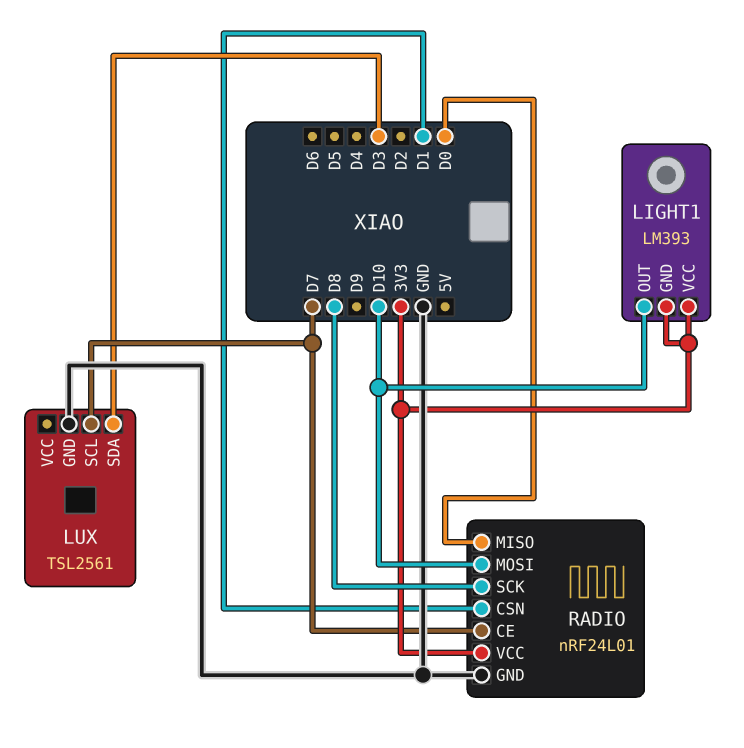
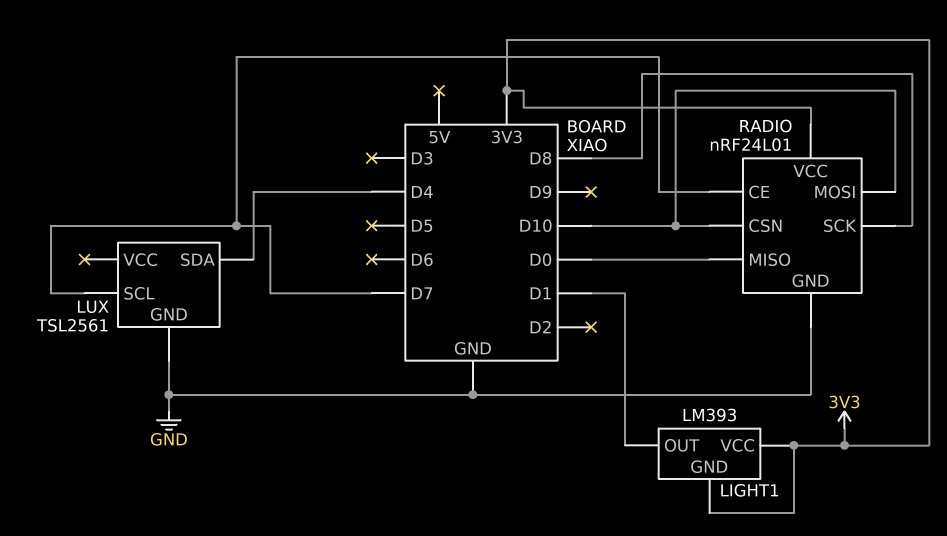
LIGHT1 pin OUT: D10 -> D1
LUX pin SDA: D3 -> D4
RADIO pin CSN: D1 -> D10

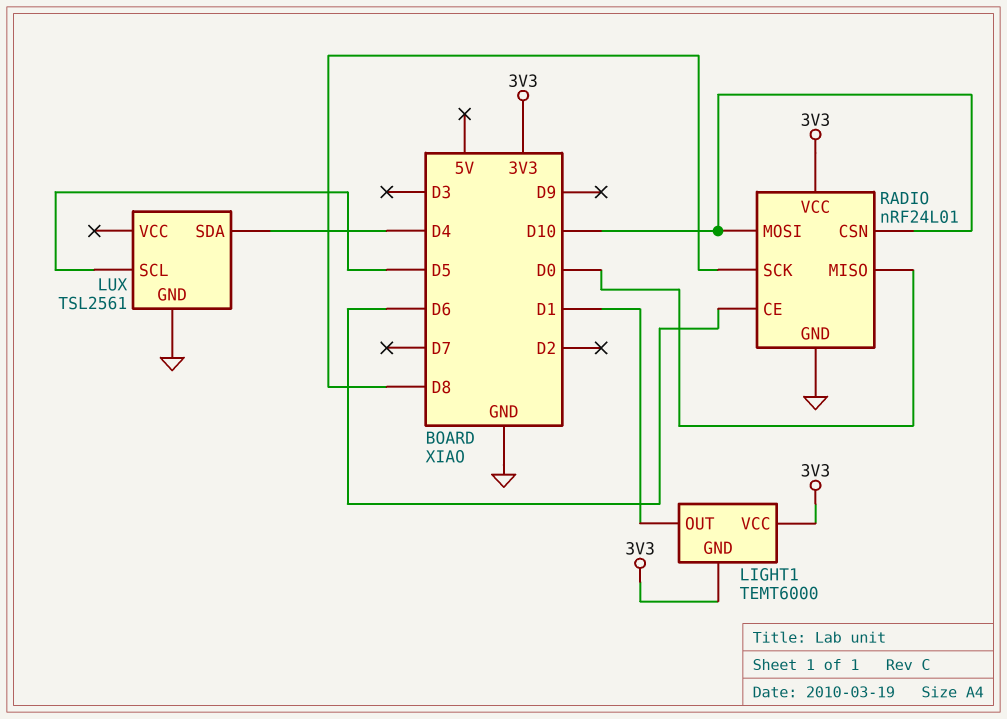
LIGHT1: LM393 -> TEMT6000
LUX pin SCL: D7 -> D5
RADIO pin CE: D7 -> D6

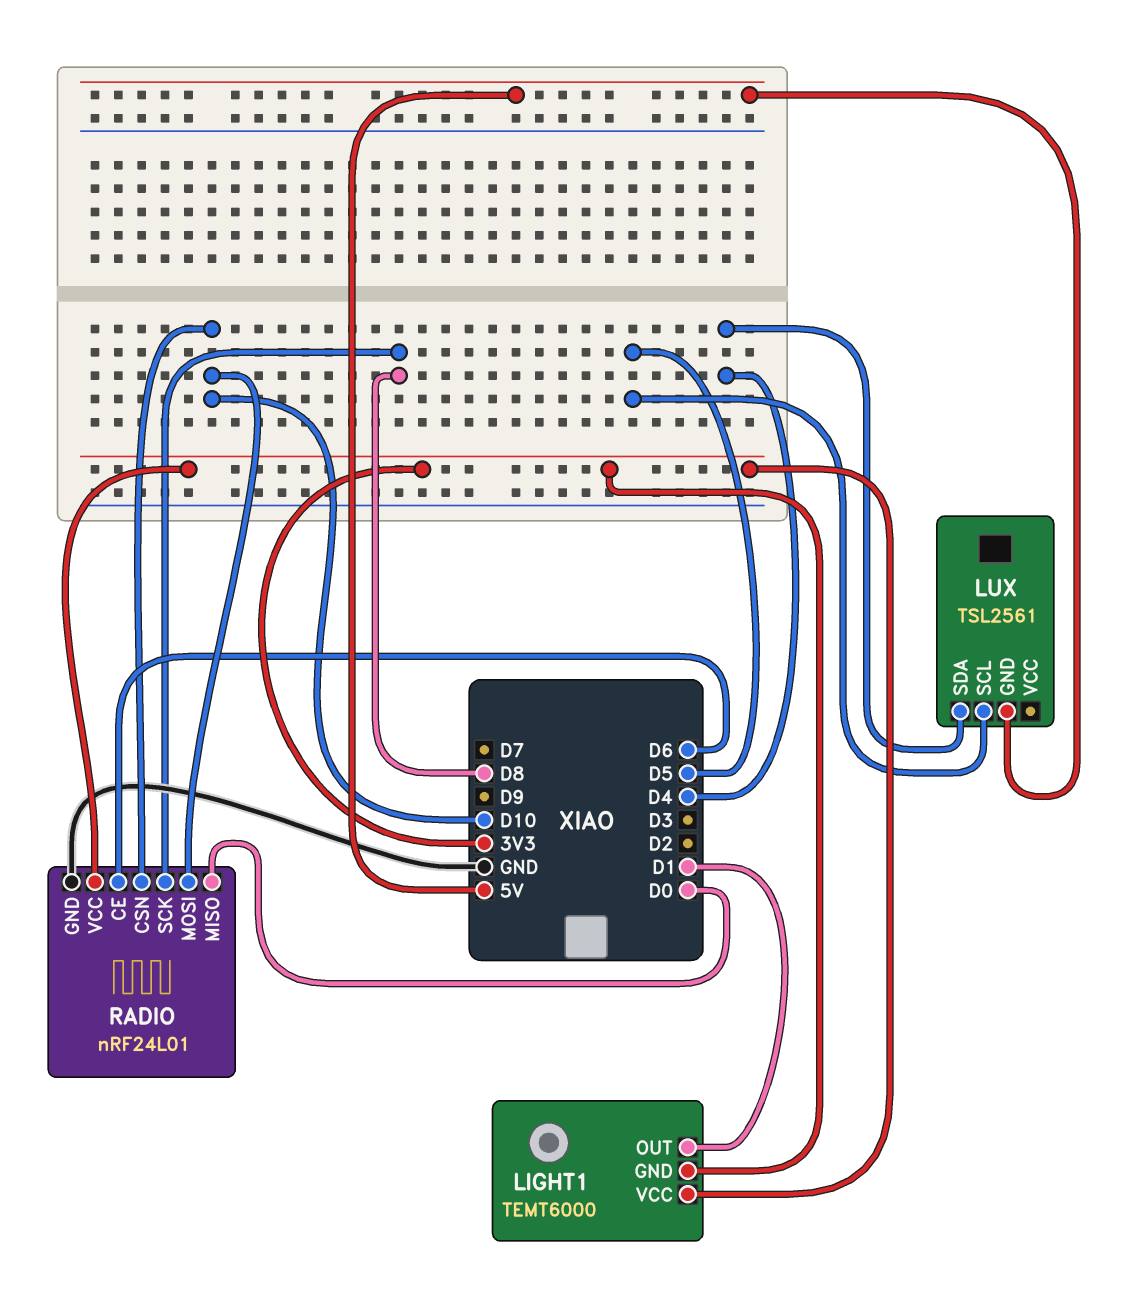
LUX pin GND: GND -> 5V

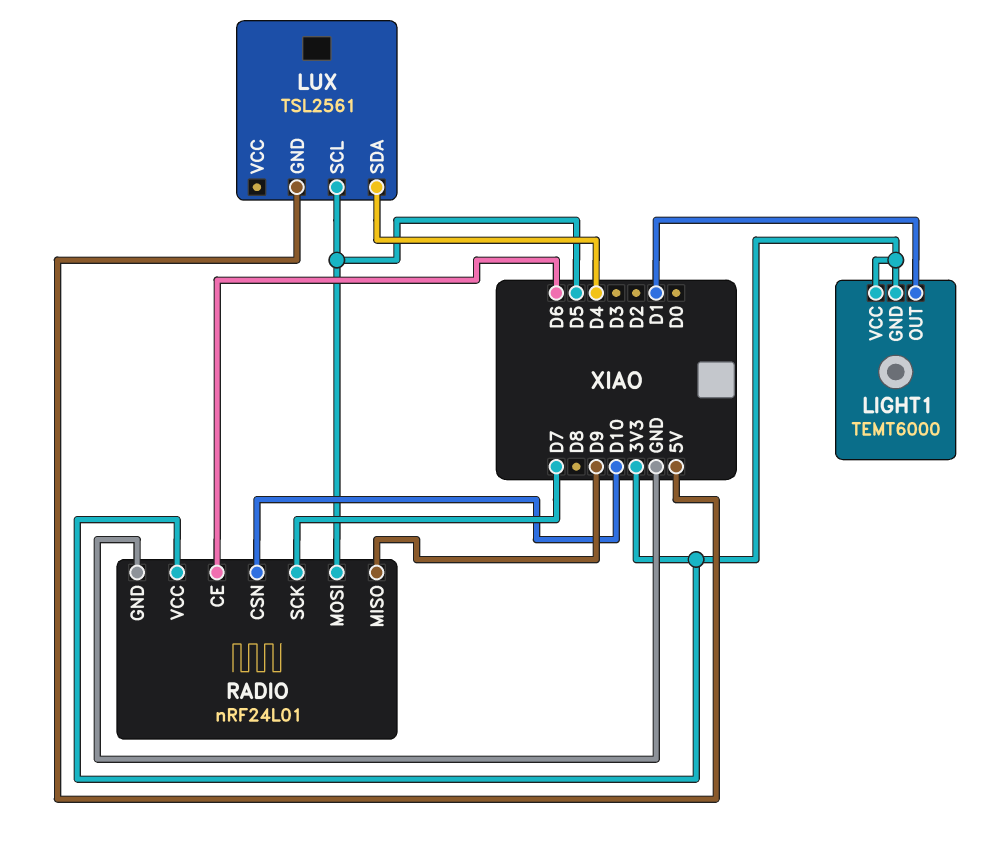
RADIO pin MISO: D0 -> D9
RADIO pin MOSI: D10 -> D5
RADIO pin SCK: D8 -> D7

